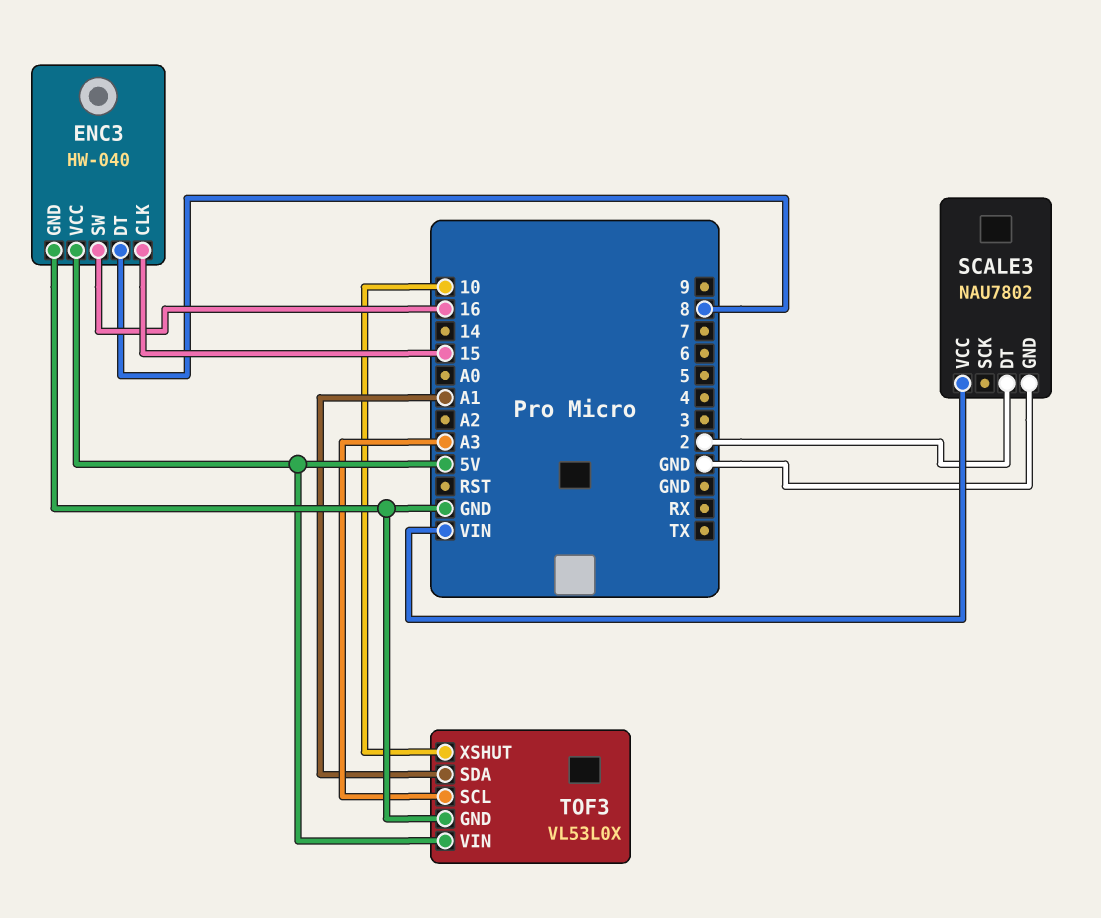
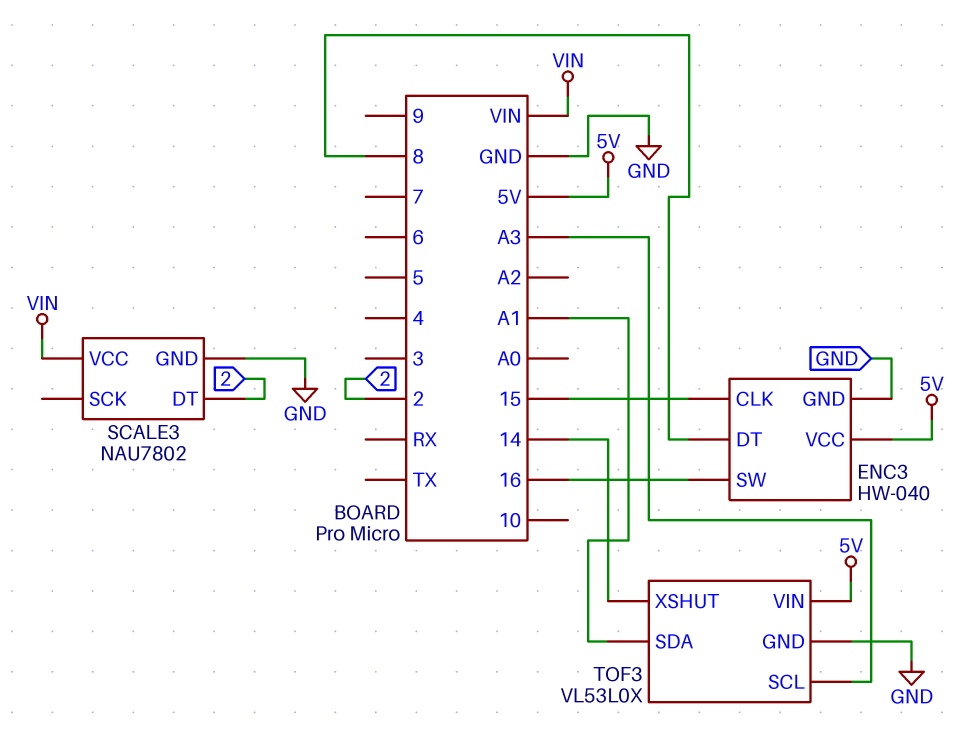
TOF3 pin XSHUT: 10 -> 14

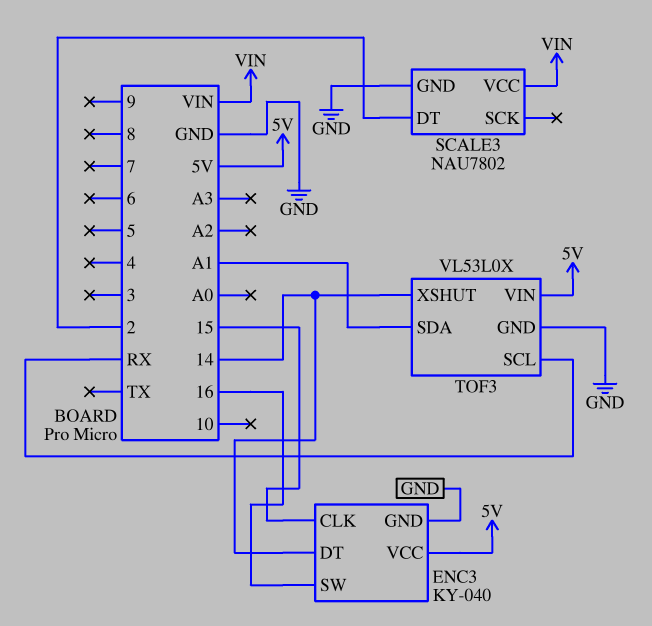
ENC3: HW-040 -> KY-040
ENC3 pin DT: 8 -> 14
TOF3 pin SCL: A3 -> RX

